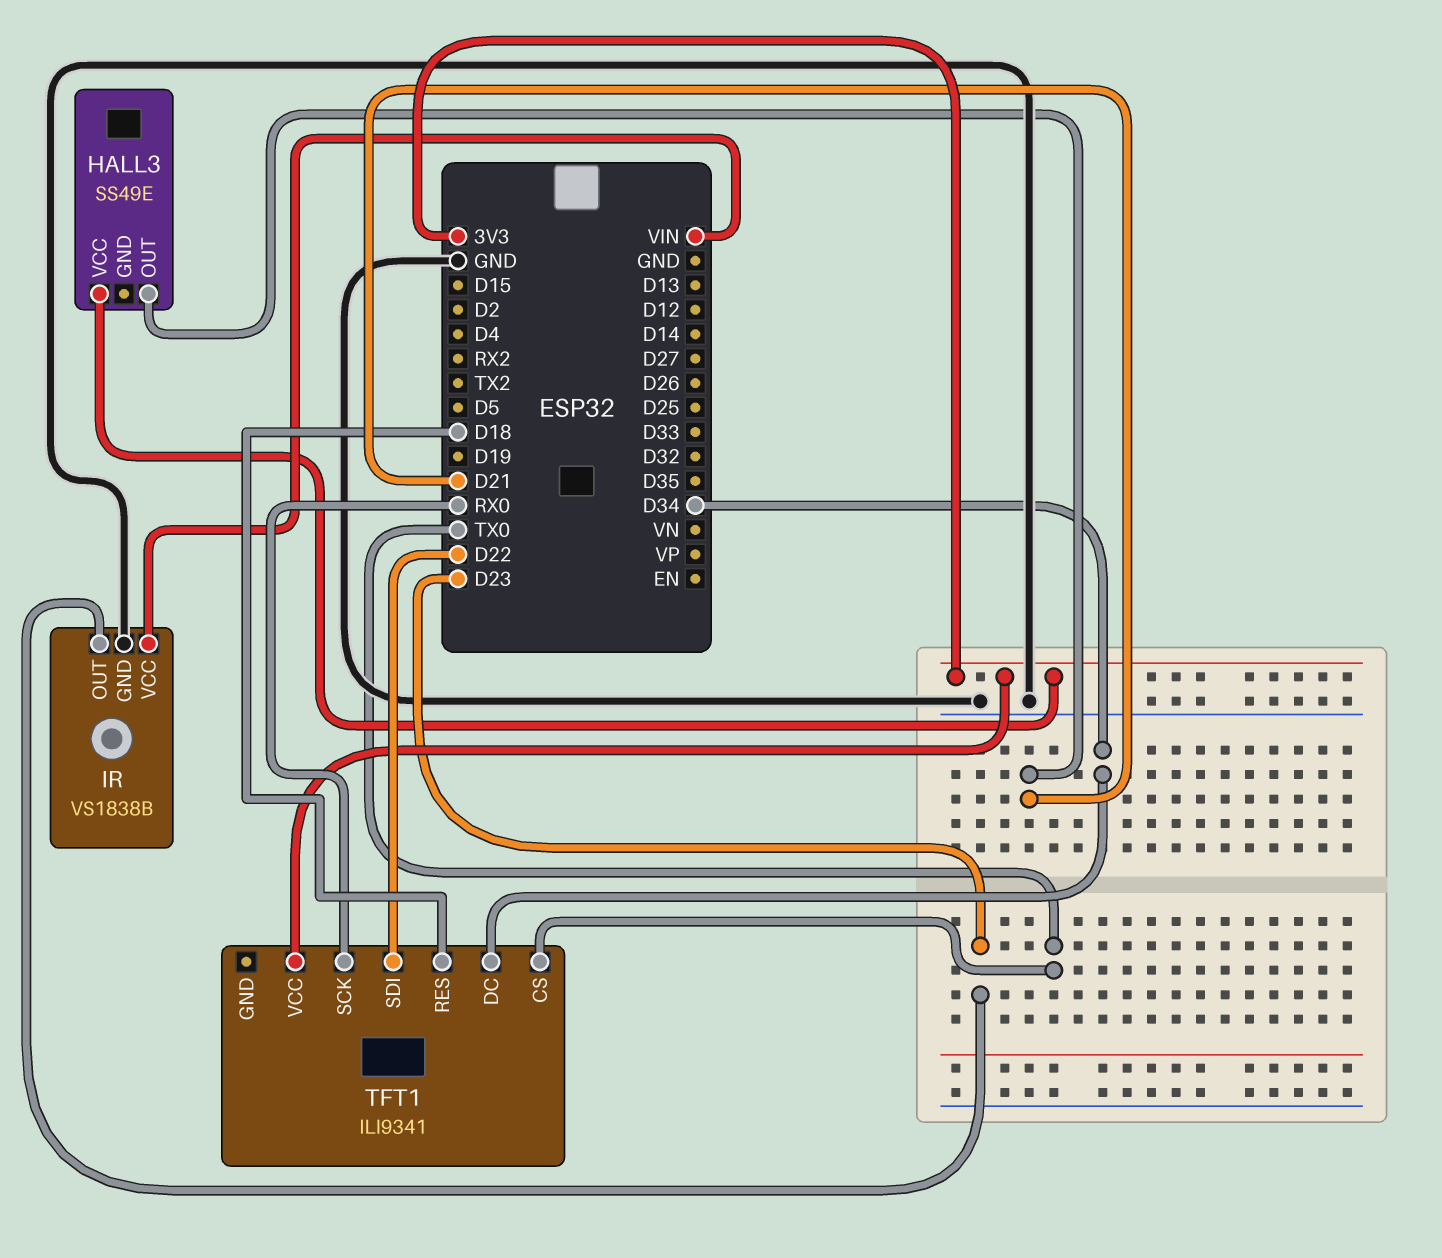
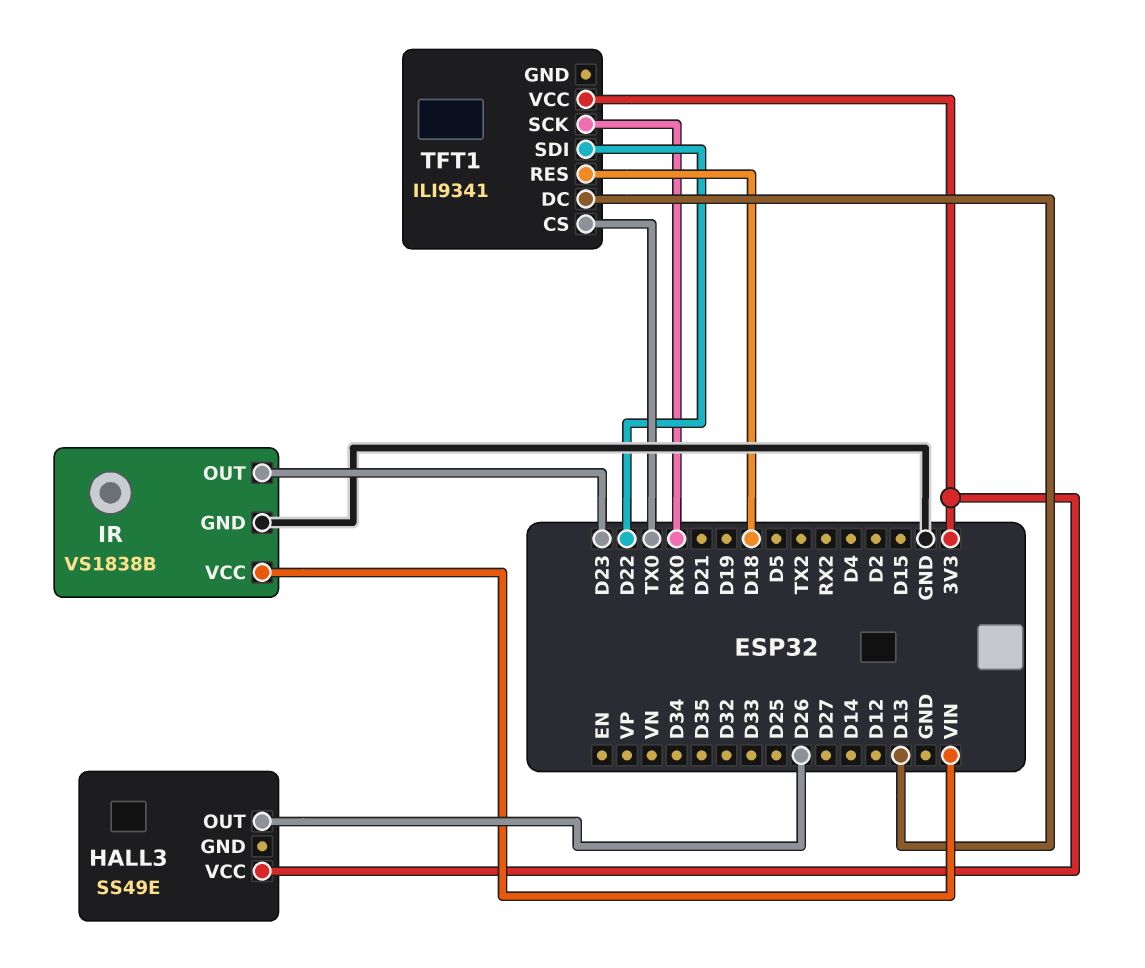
HALL3 pin OUT: D21 -> D26
TFT1 pin DC: D34 -> D13

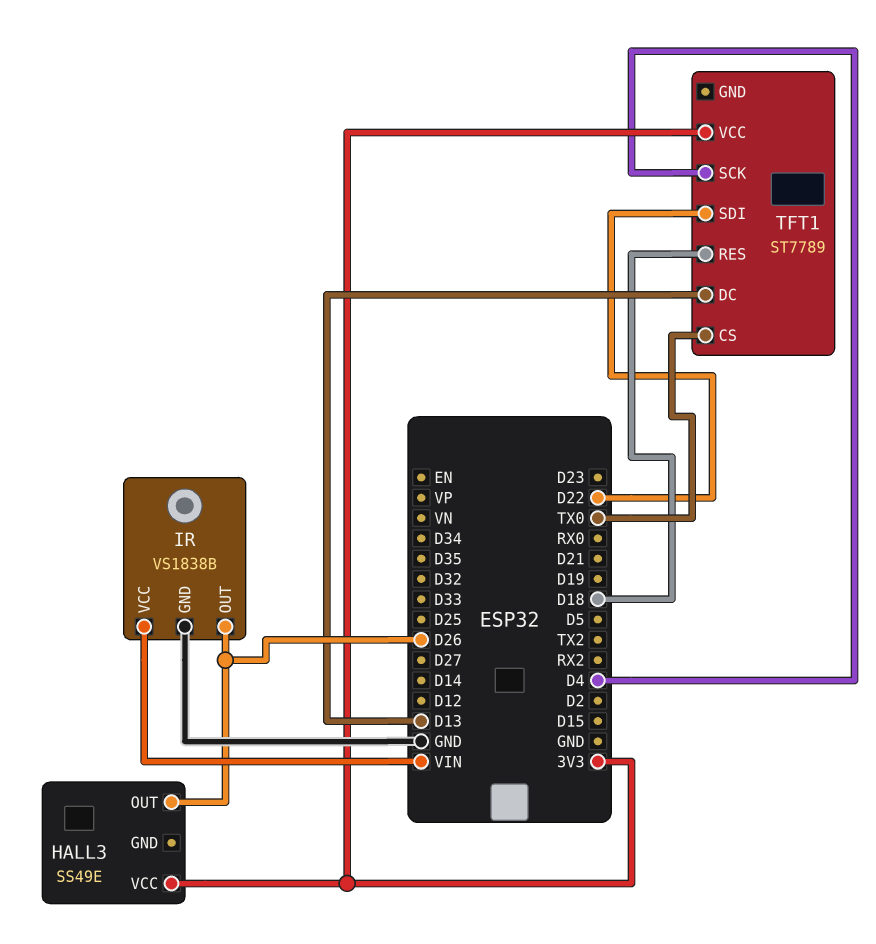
IR pin OUT: D23 -> D26
TFT1: ILI9341 -> ST7789
TFT1 pin SCK: RX0 -> D4

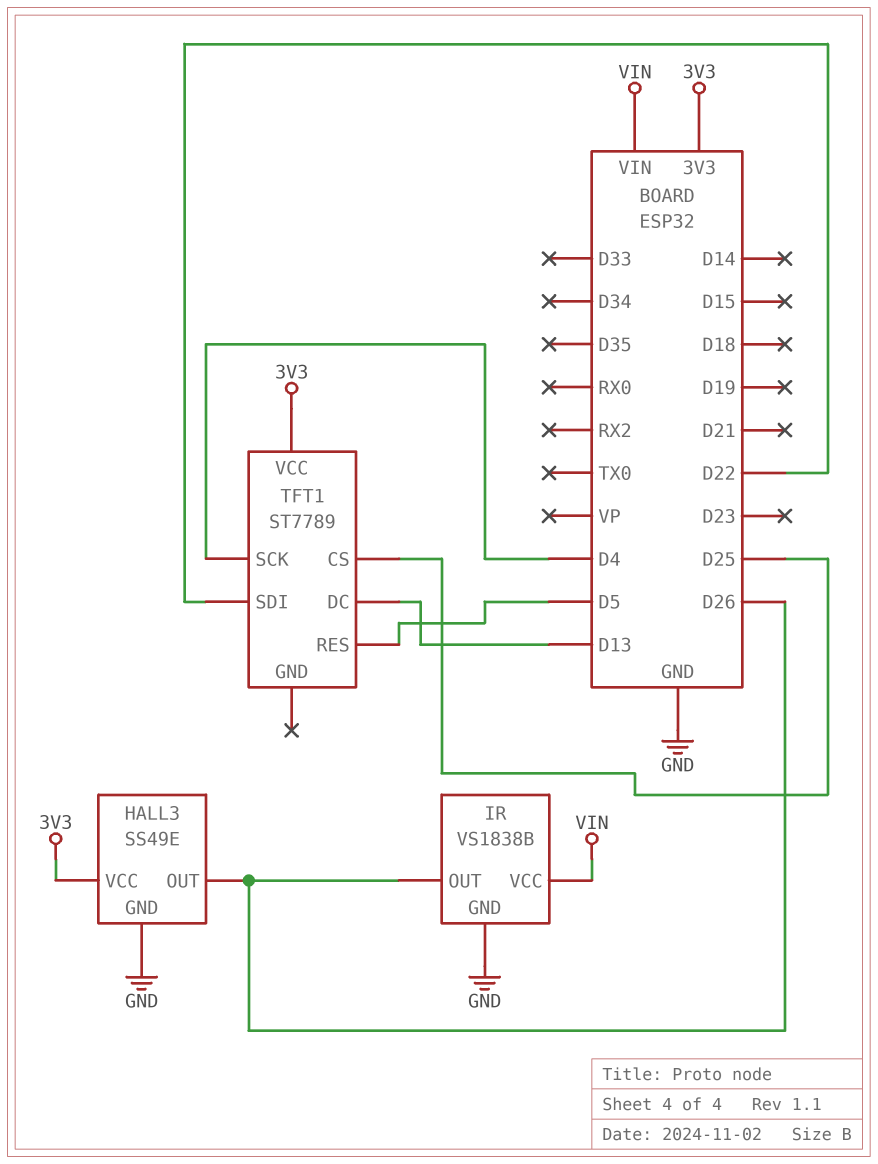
HALL3 pin GND: none -> GND
TFT1 pin CS: TX0 -> D25
TFT1 pin RES: D18 -> D5

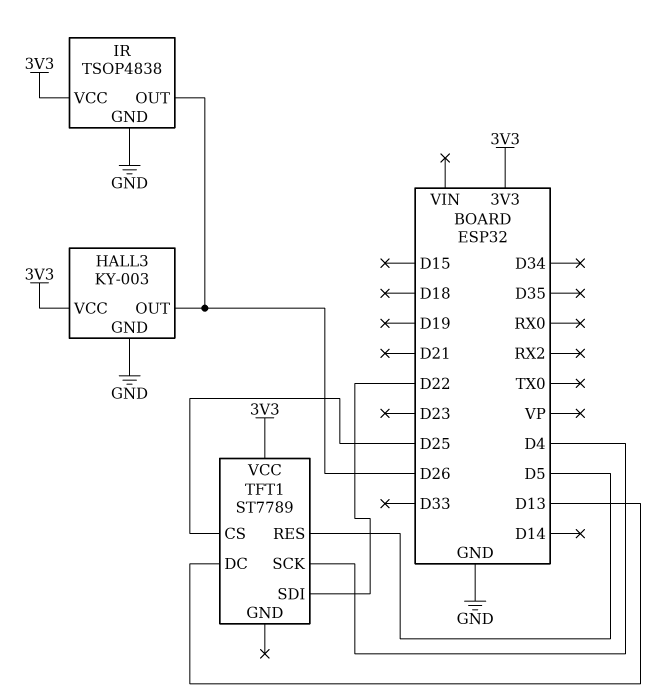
HALL3: SS49E -> KY-003
IR: VS1838B -> TSOP4838
IR pin VCC: VIN -> 3V3

